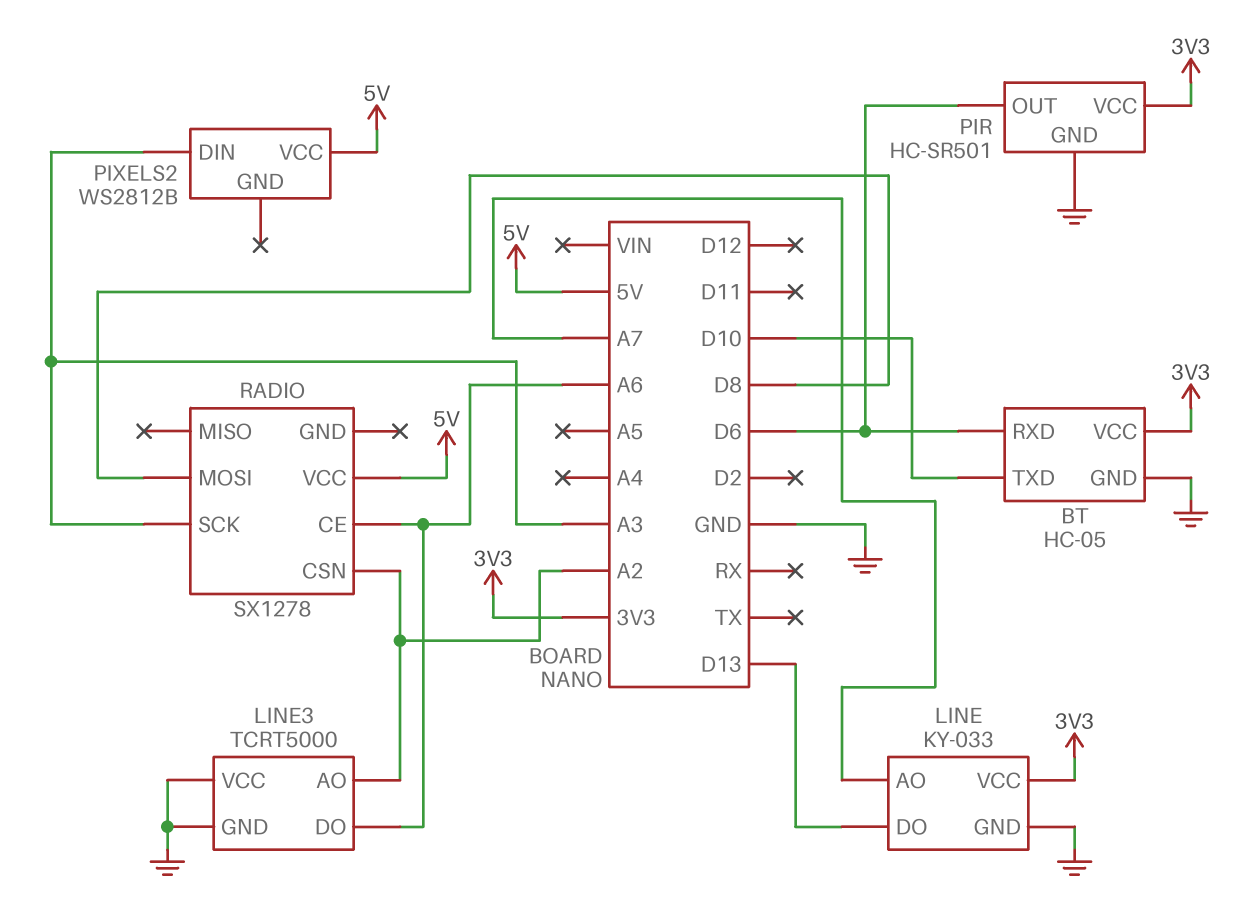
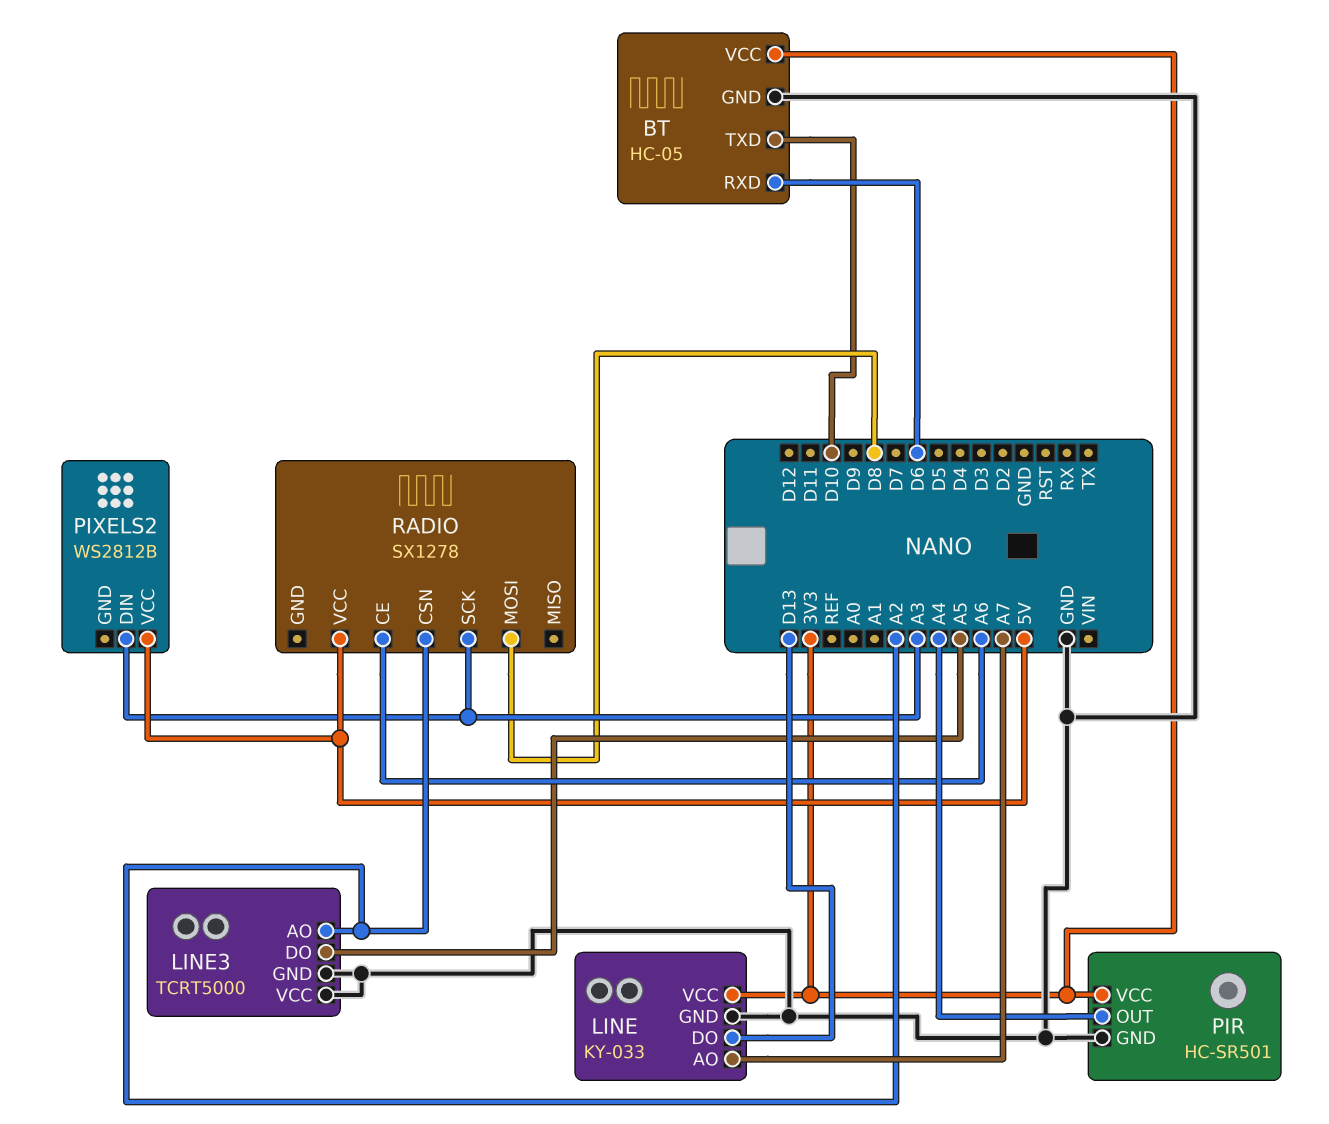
LINE3 pin DO: A6 -> A5
PIR pin OUT: D6 -> A4

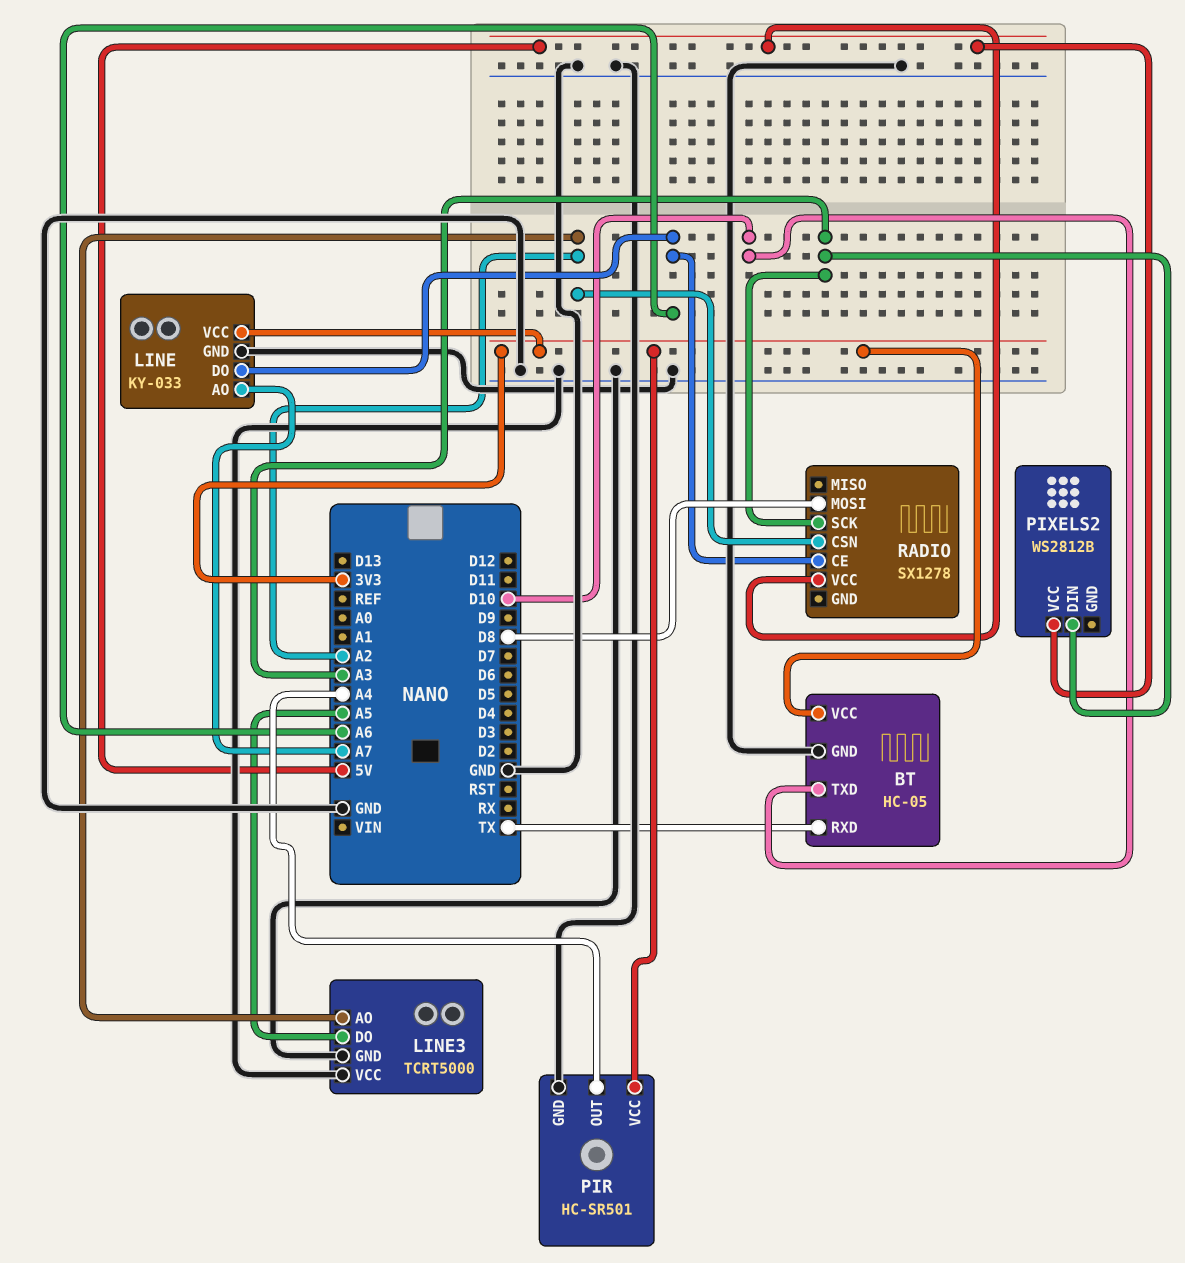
BT pin RXD: D6 -> TX
LINE pin DO: D13 -> A6

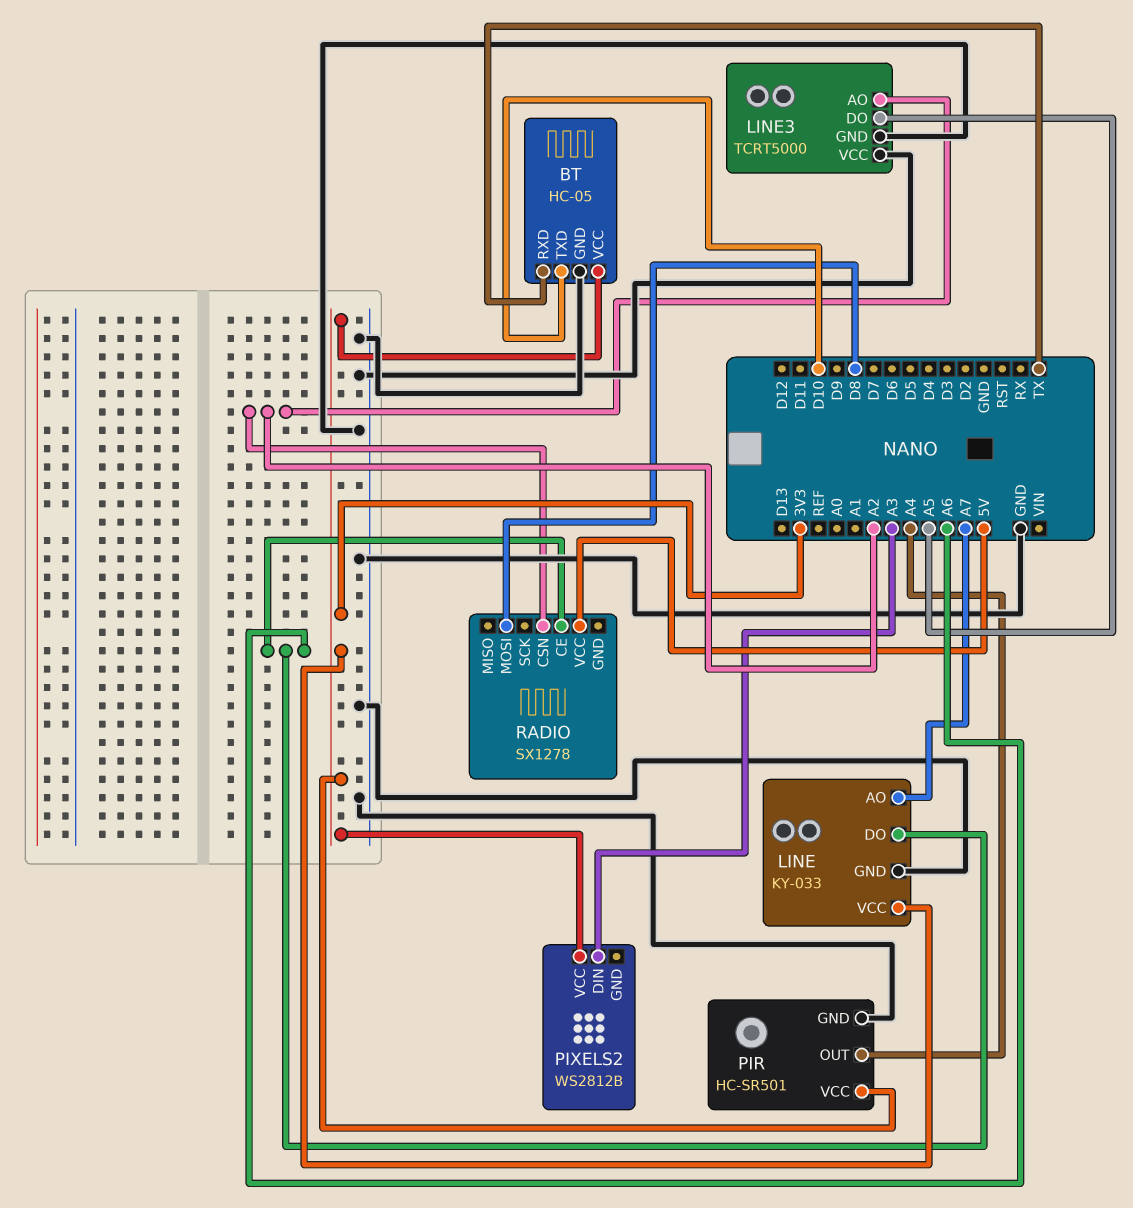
PIXELS2 pin VCC: 5V -> 3V3
RADIO pin SCK: A3 -> none

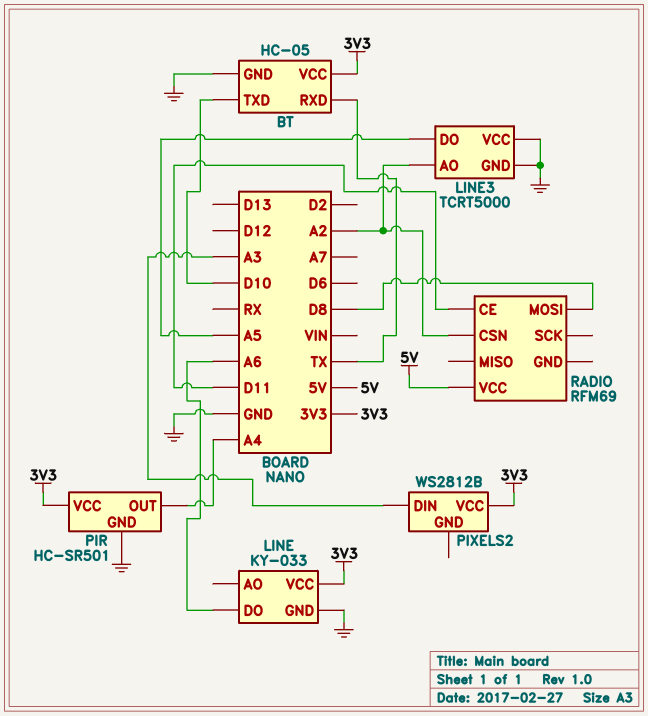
LINE pin AO: A7 -> none
RADIO: SX1278 -> RFM69
RADIO pin CE: A6 -> D11

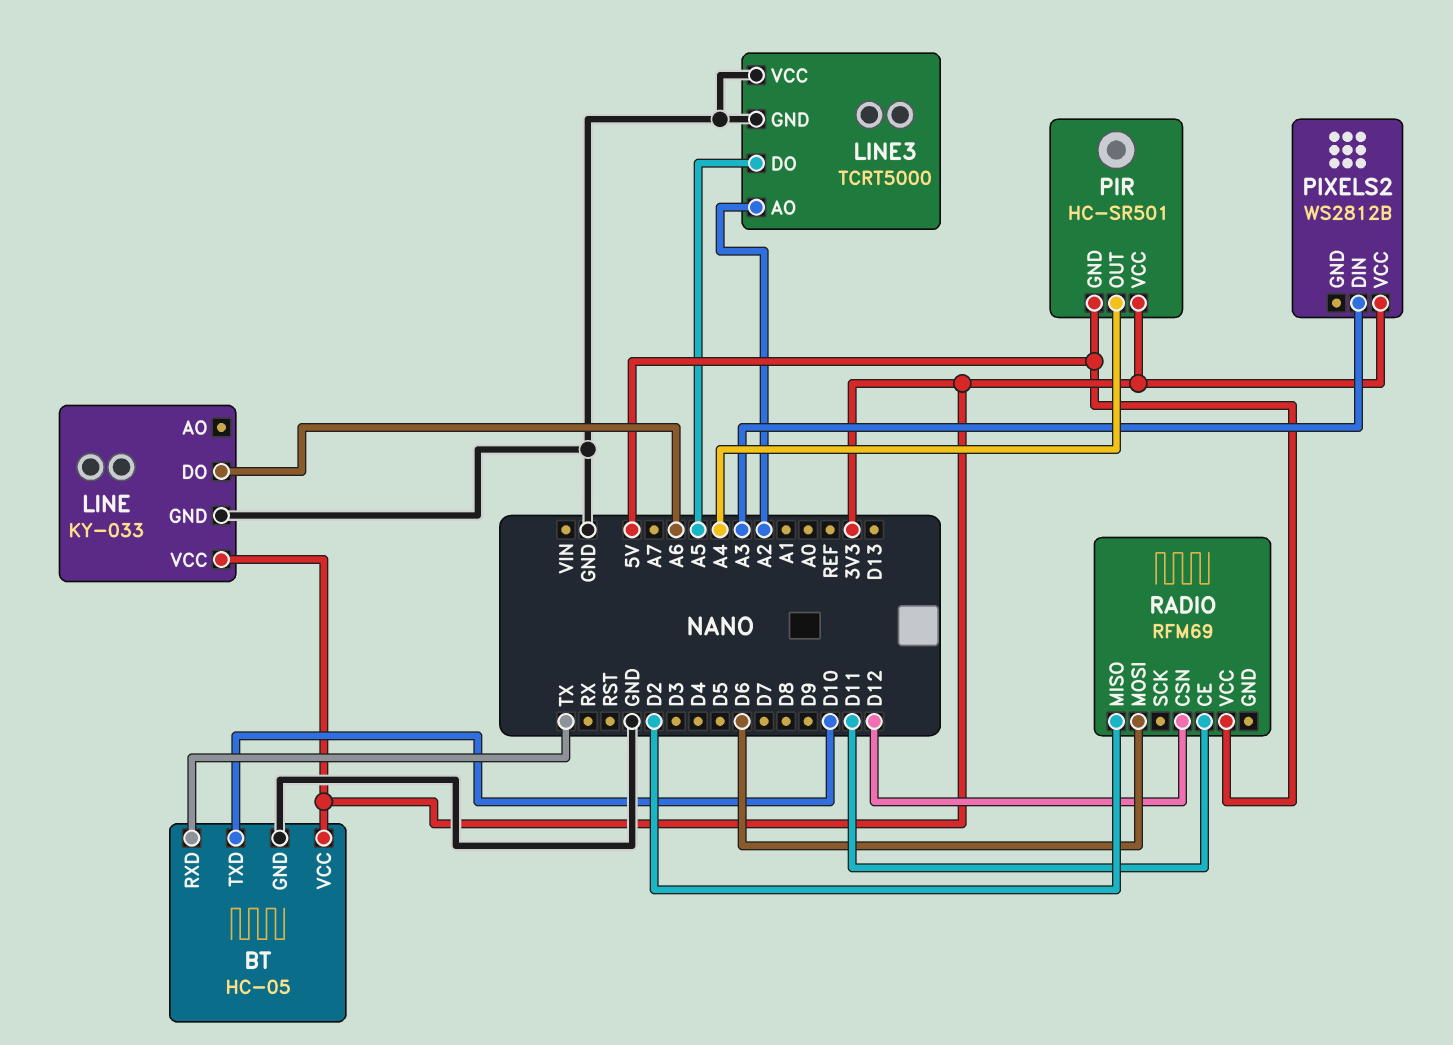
PIR pin GND: GND -> 5V
RADIO pin CSN: A2 -> D12
RADIO pin MISO: none -> D2
RADIO pin MOSI: D8 -> D6

